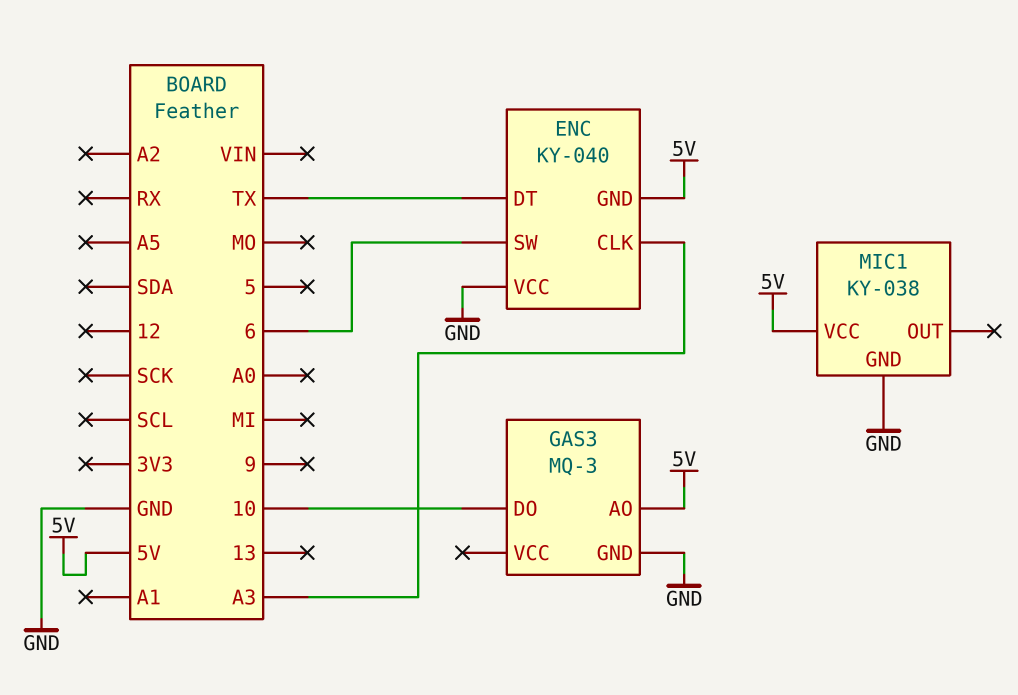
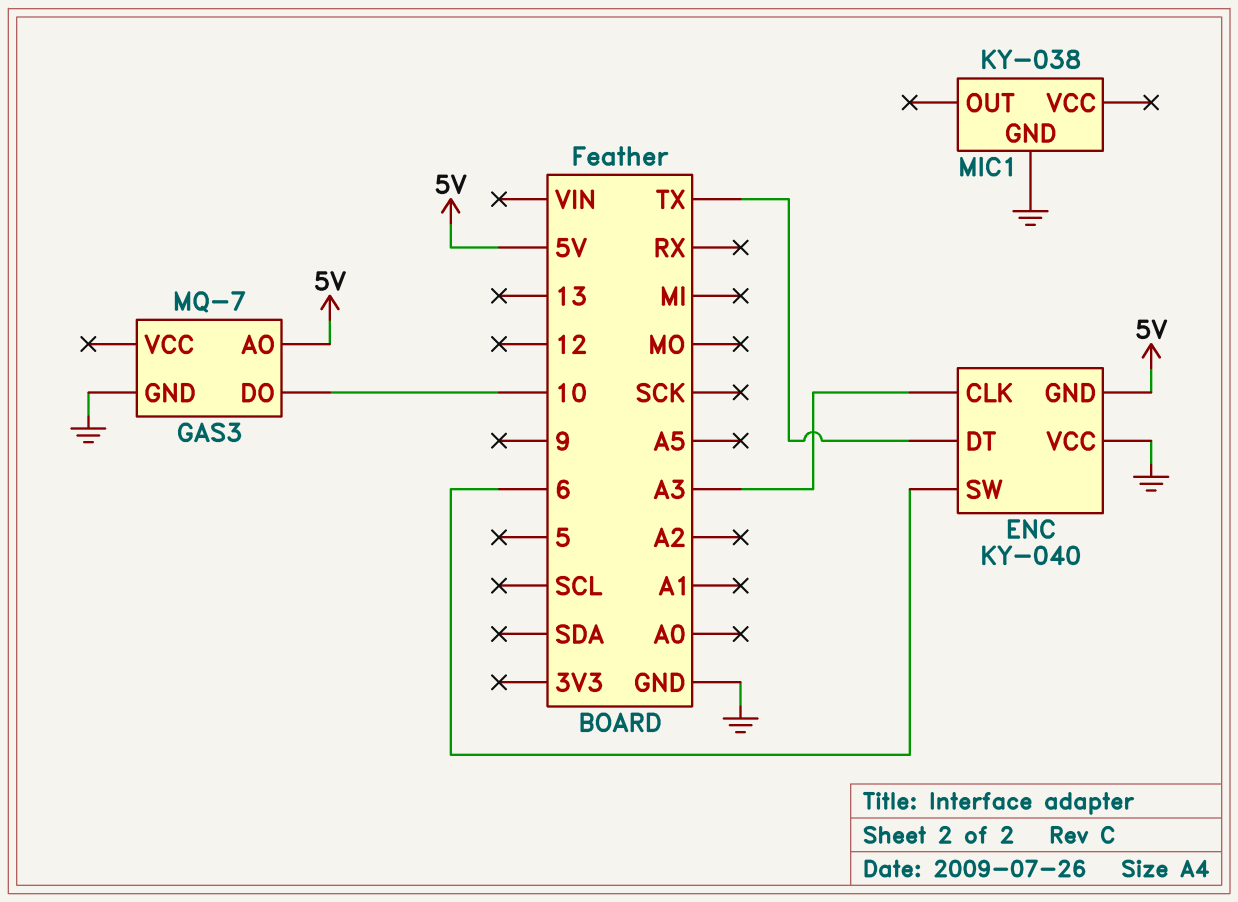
GAS3: MQ-3 -> MQ-7
MIC1 pin VCC: 5V -> none

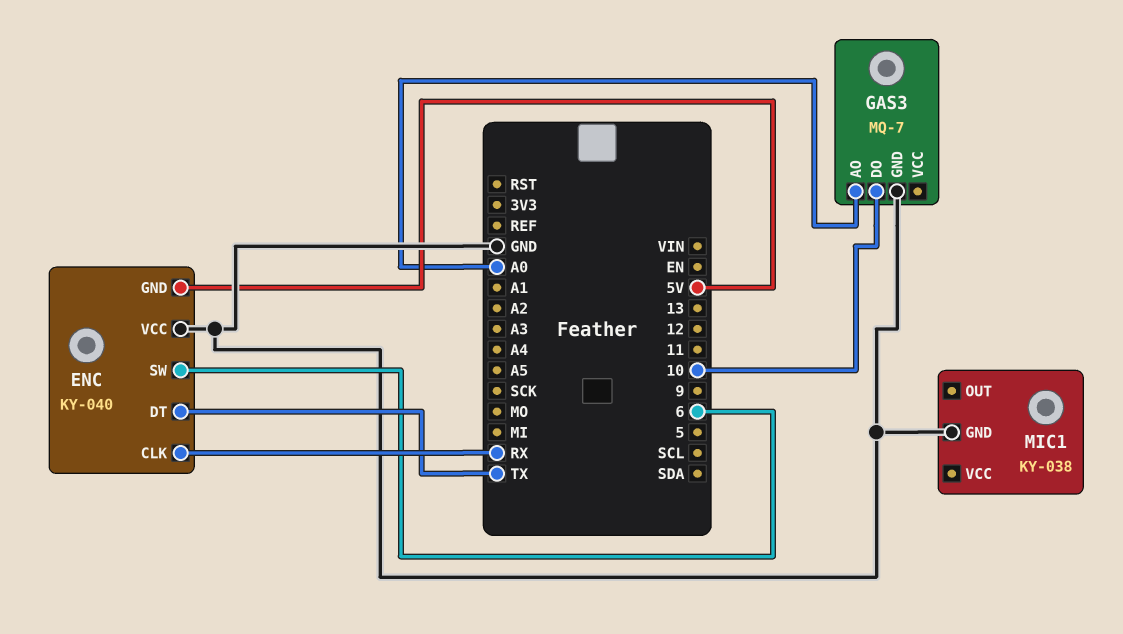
ENC pin CLK: A3 -> RX
GAS3 pin AO: 5V -> A0

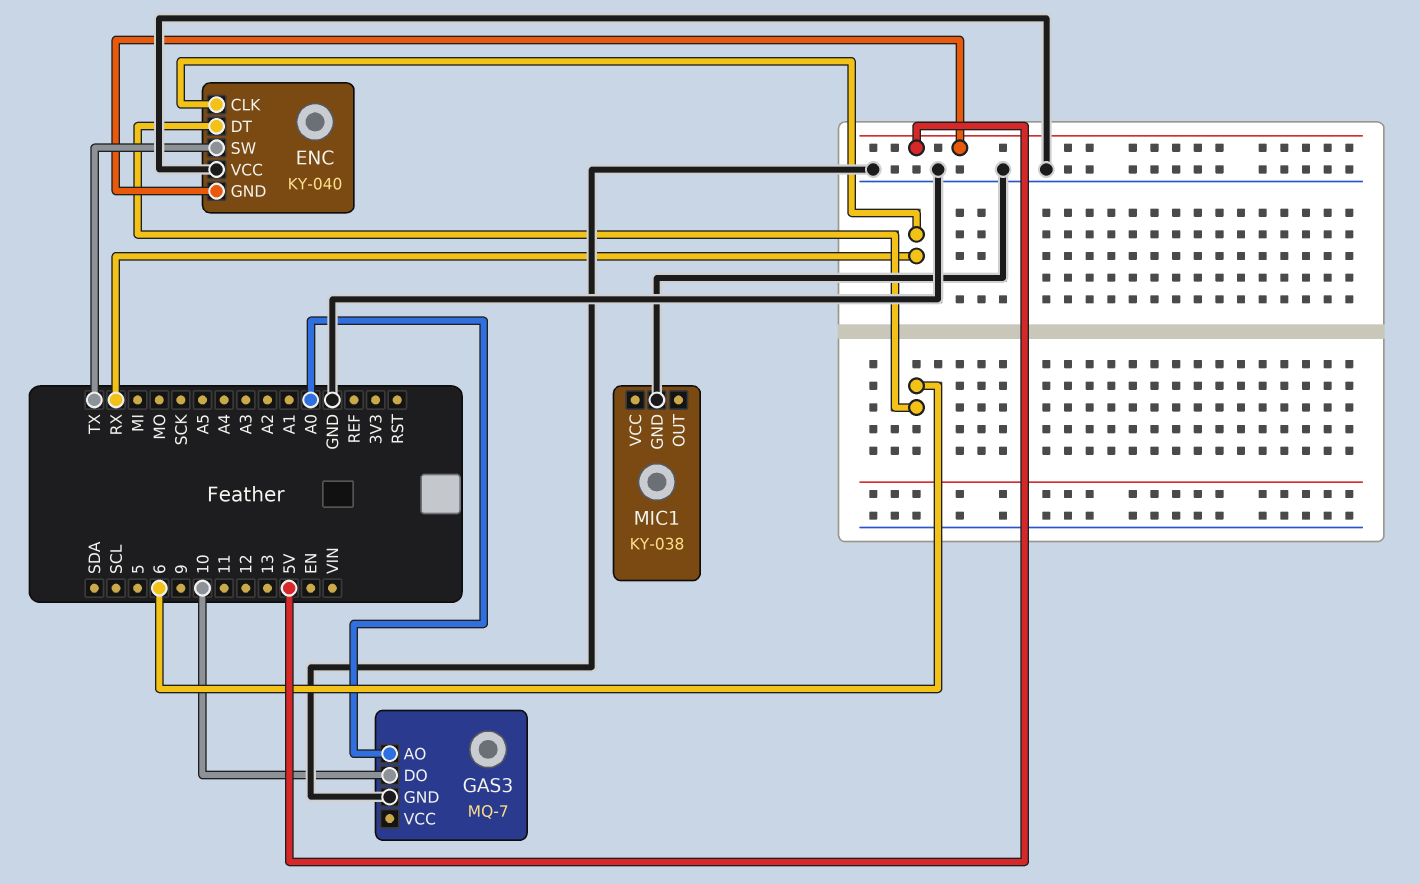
ENC pin DT: TX -> 6
ENC pin SW: 6 -> TX

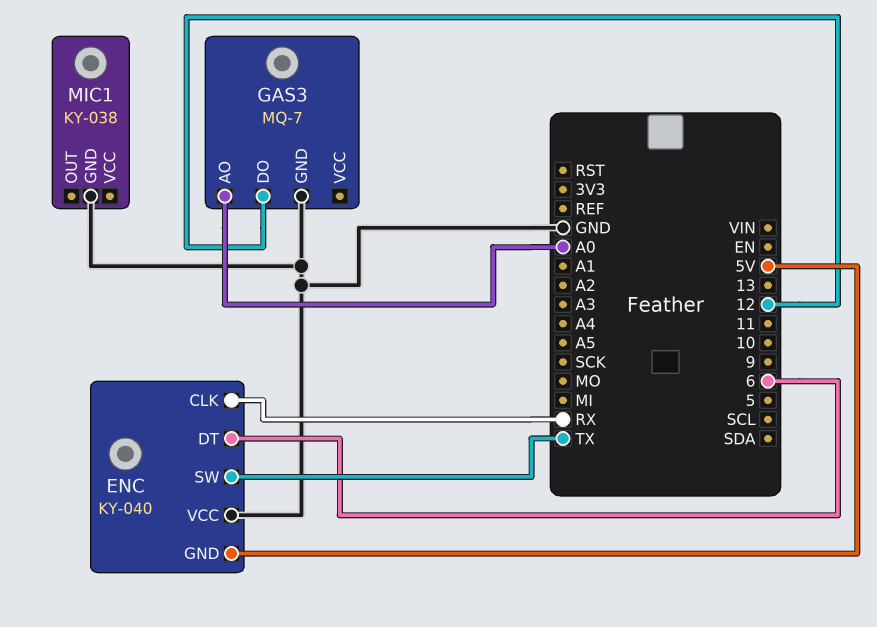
GAS3 pin DO: 10 -> 12

